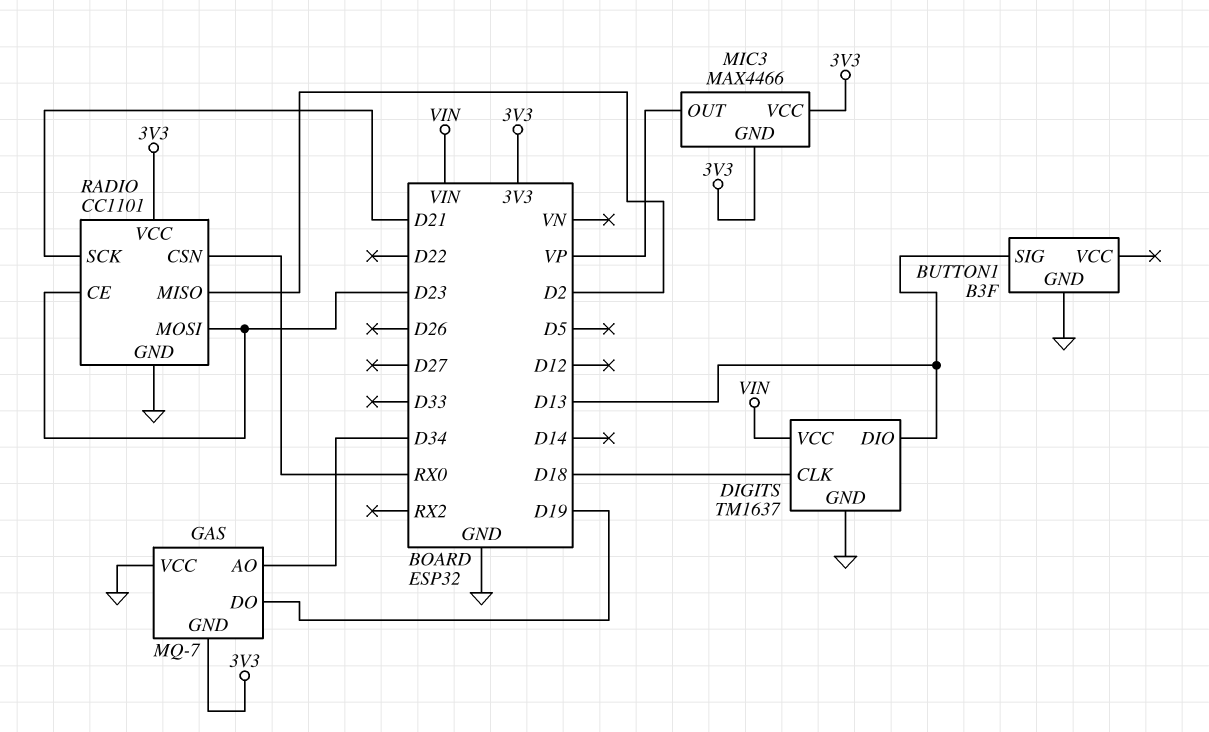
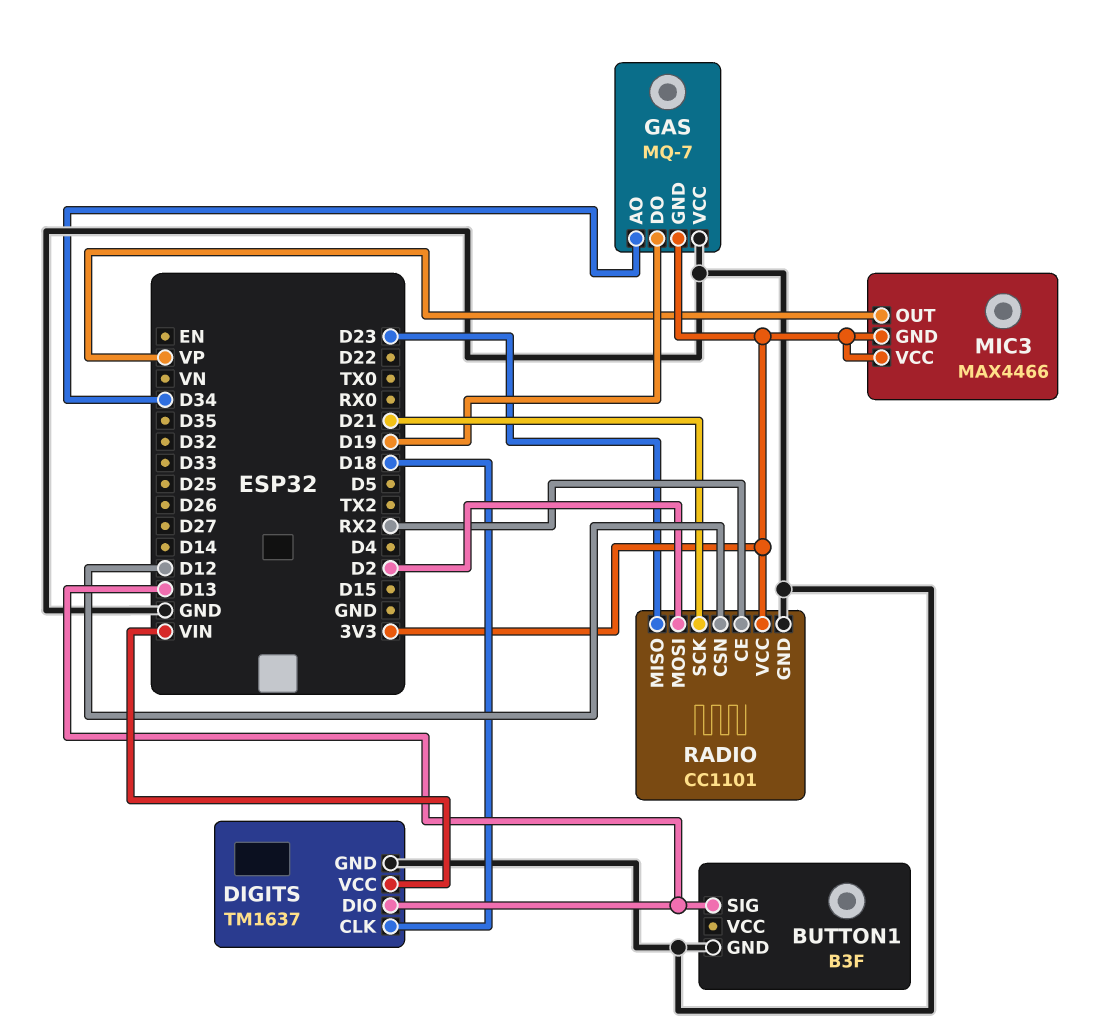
RADIO pin CE: D23 -> RX2
RADIO pin CSN: RX0 -> D12
RADIO pin MISO: D2 -> D23
RADIO pin MOSI: D23 -> D2

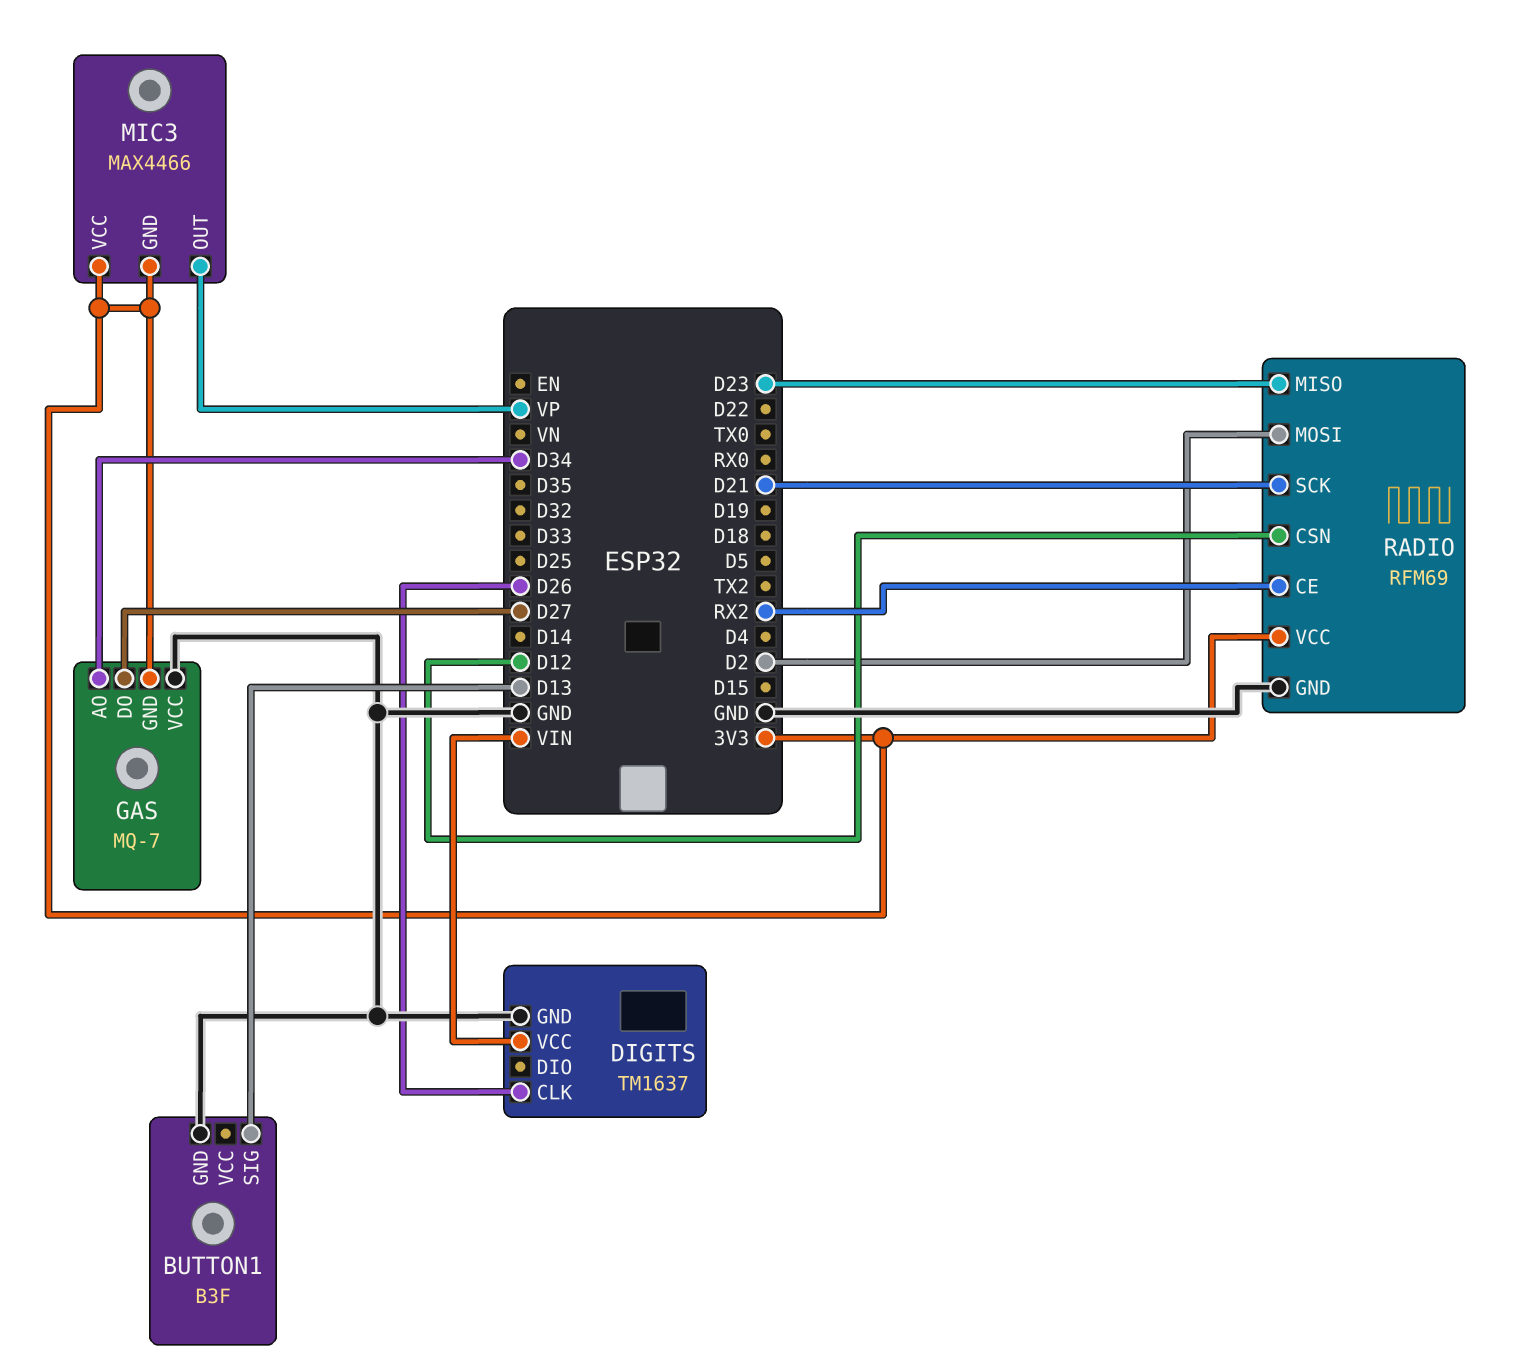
DIGITS pin CLK: D18 -> D26
DIGITS pin DIO: D13 -> none
GAS pin DO: D19 -> D27
RADIO: CC1101 -> RFM69

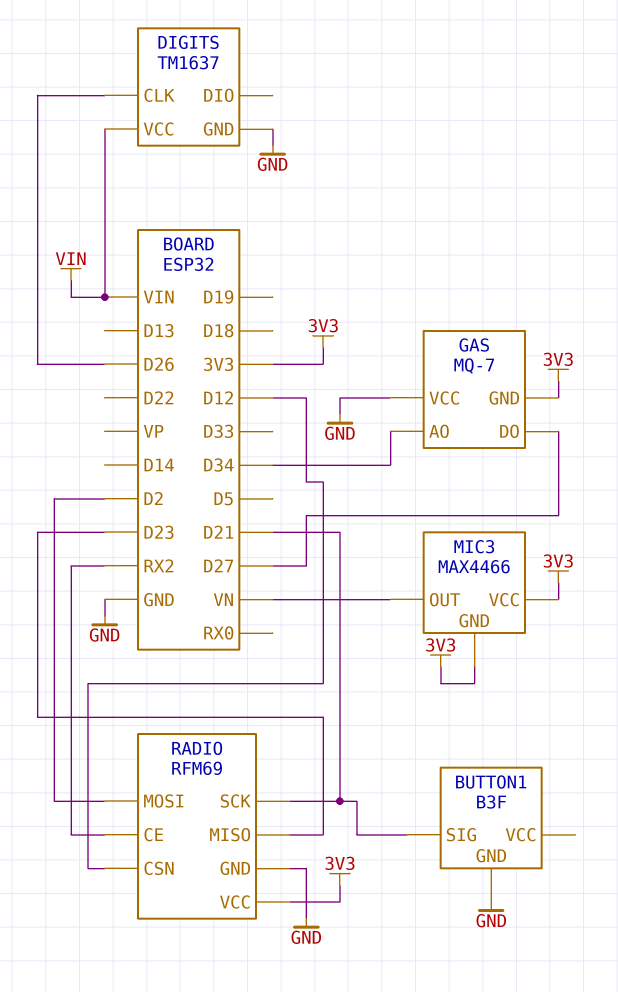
BUTTON1 pin SIG: D13 -> D21
MIC3 pin OUT: VP -> VN

